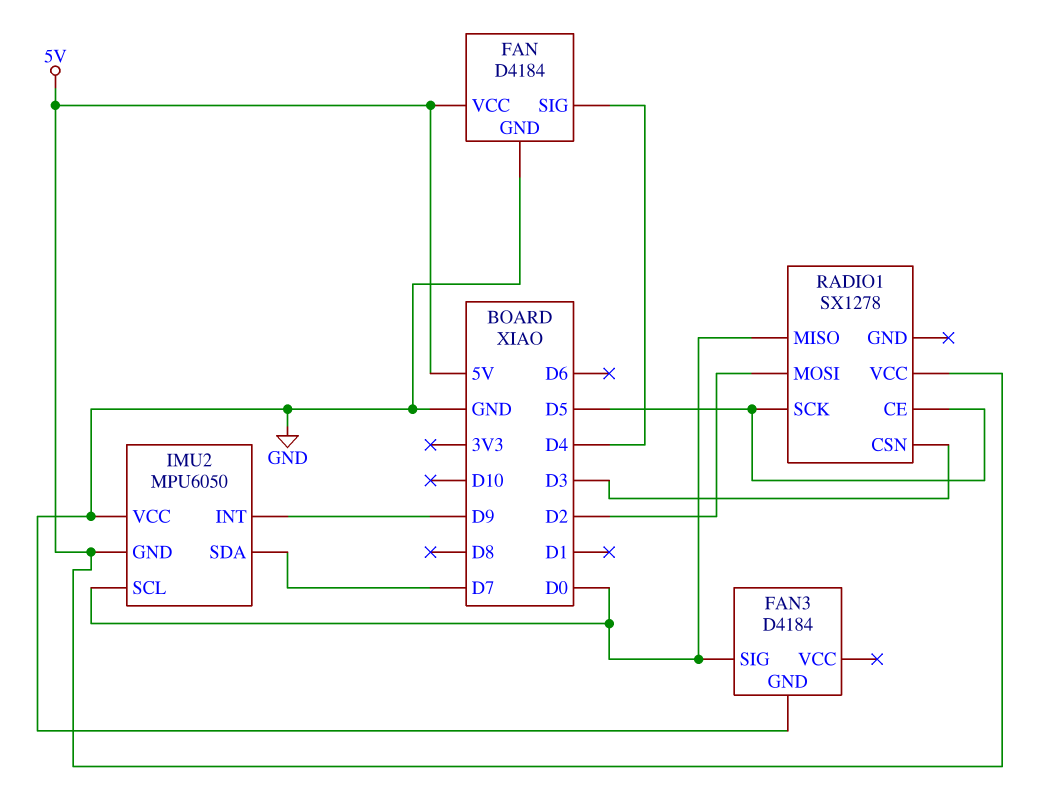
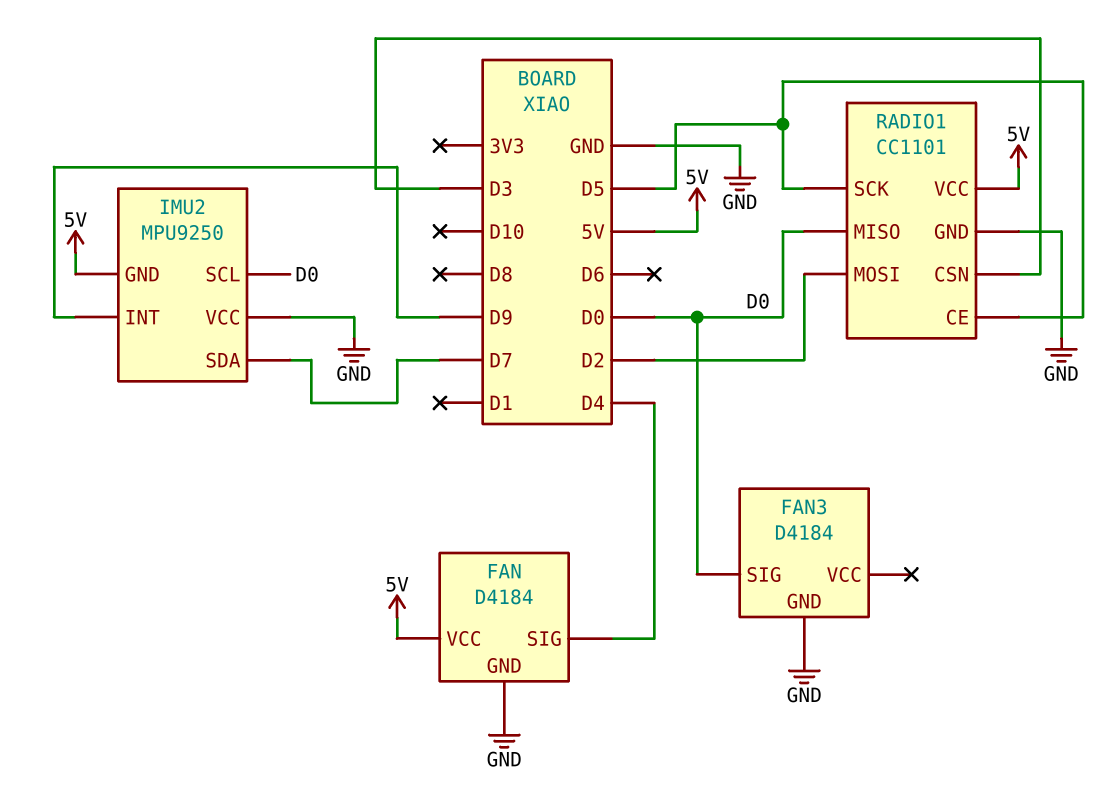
IMU2: MPU6050 -> MPU9250
RADIO1: SX1278 -> CC1101
RADIO1 pin GND: none -> GND

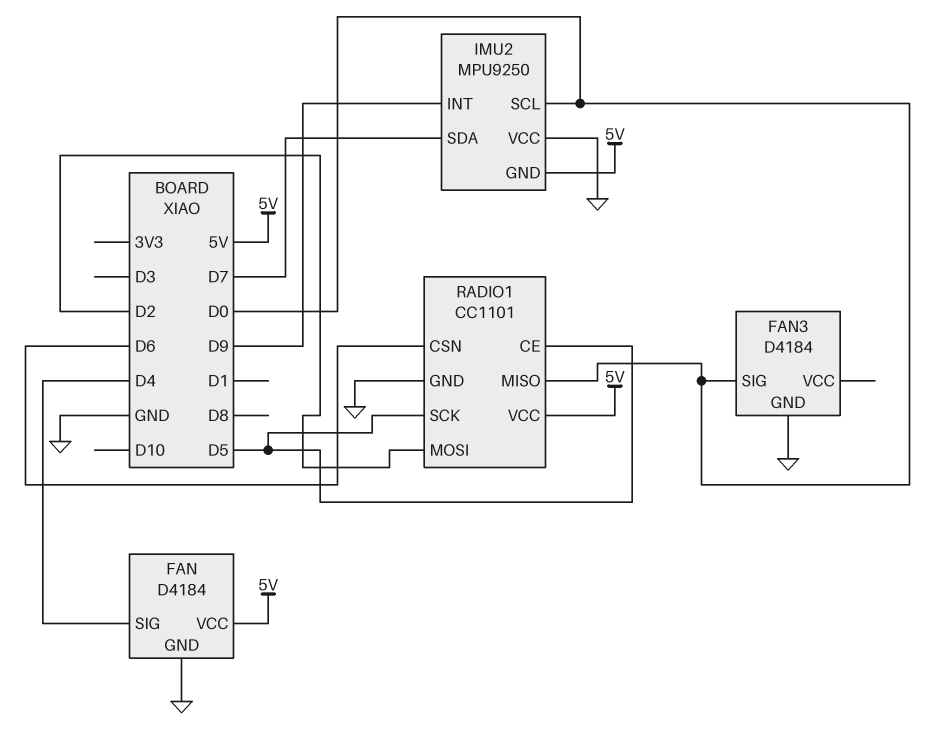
RADIO1 pin CSN: D3 -> D6

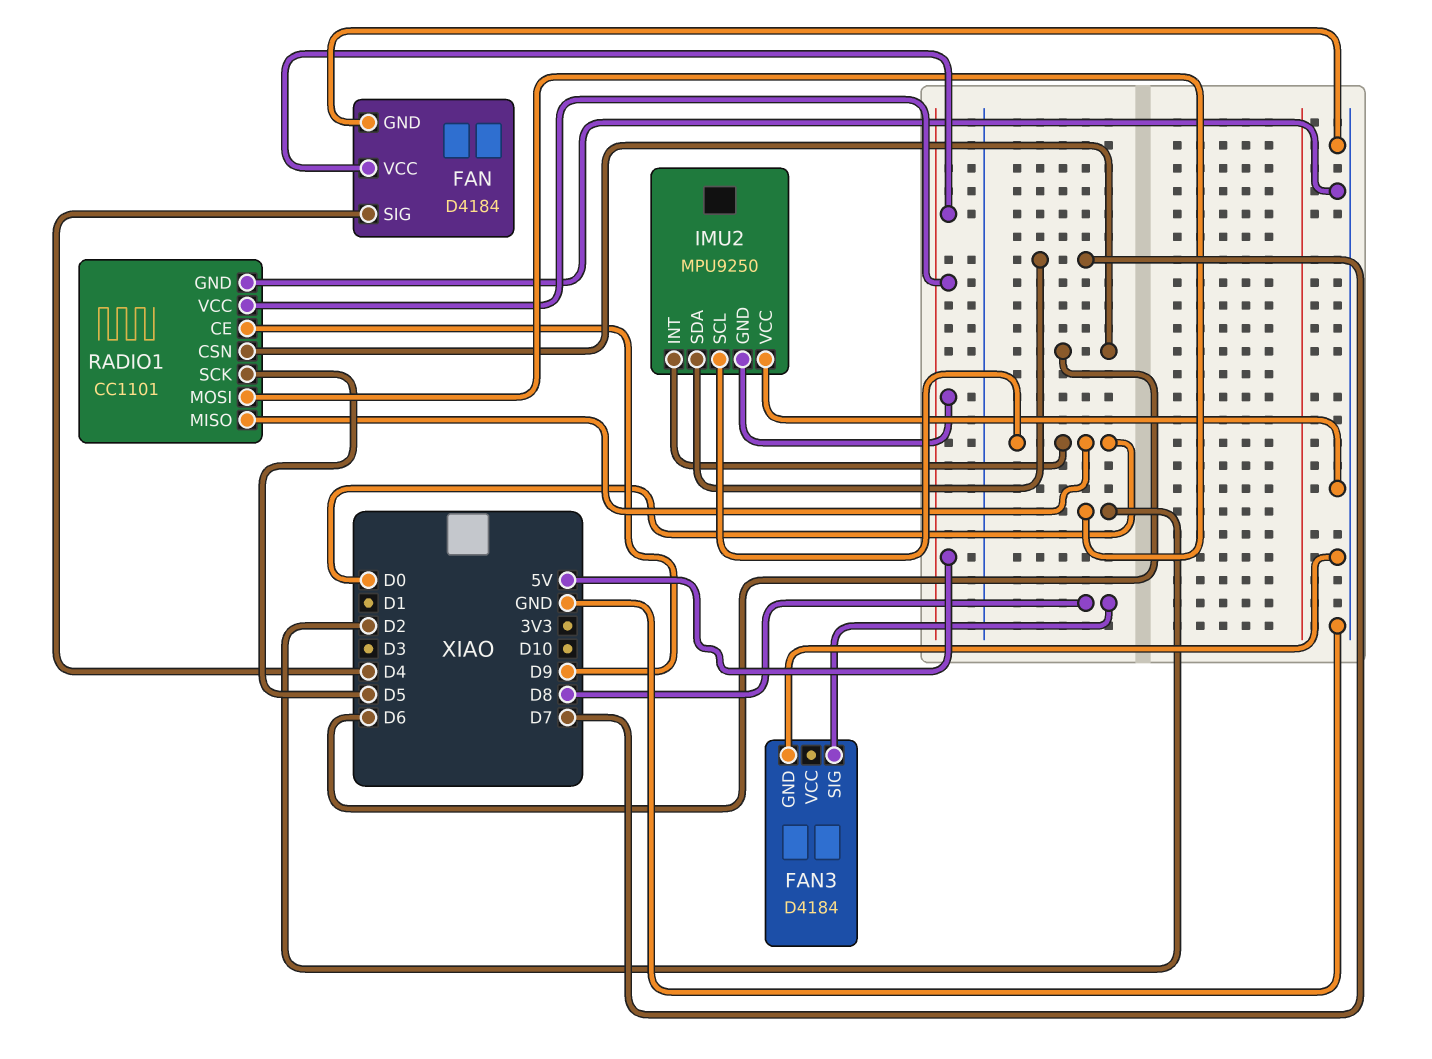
FAN3 pin SIG: D0 -> D8
IMU2 pin INT: D9 -> D0
RADIO1 pin CE: D5 -> D9

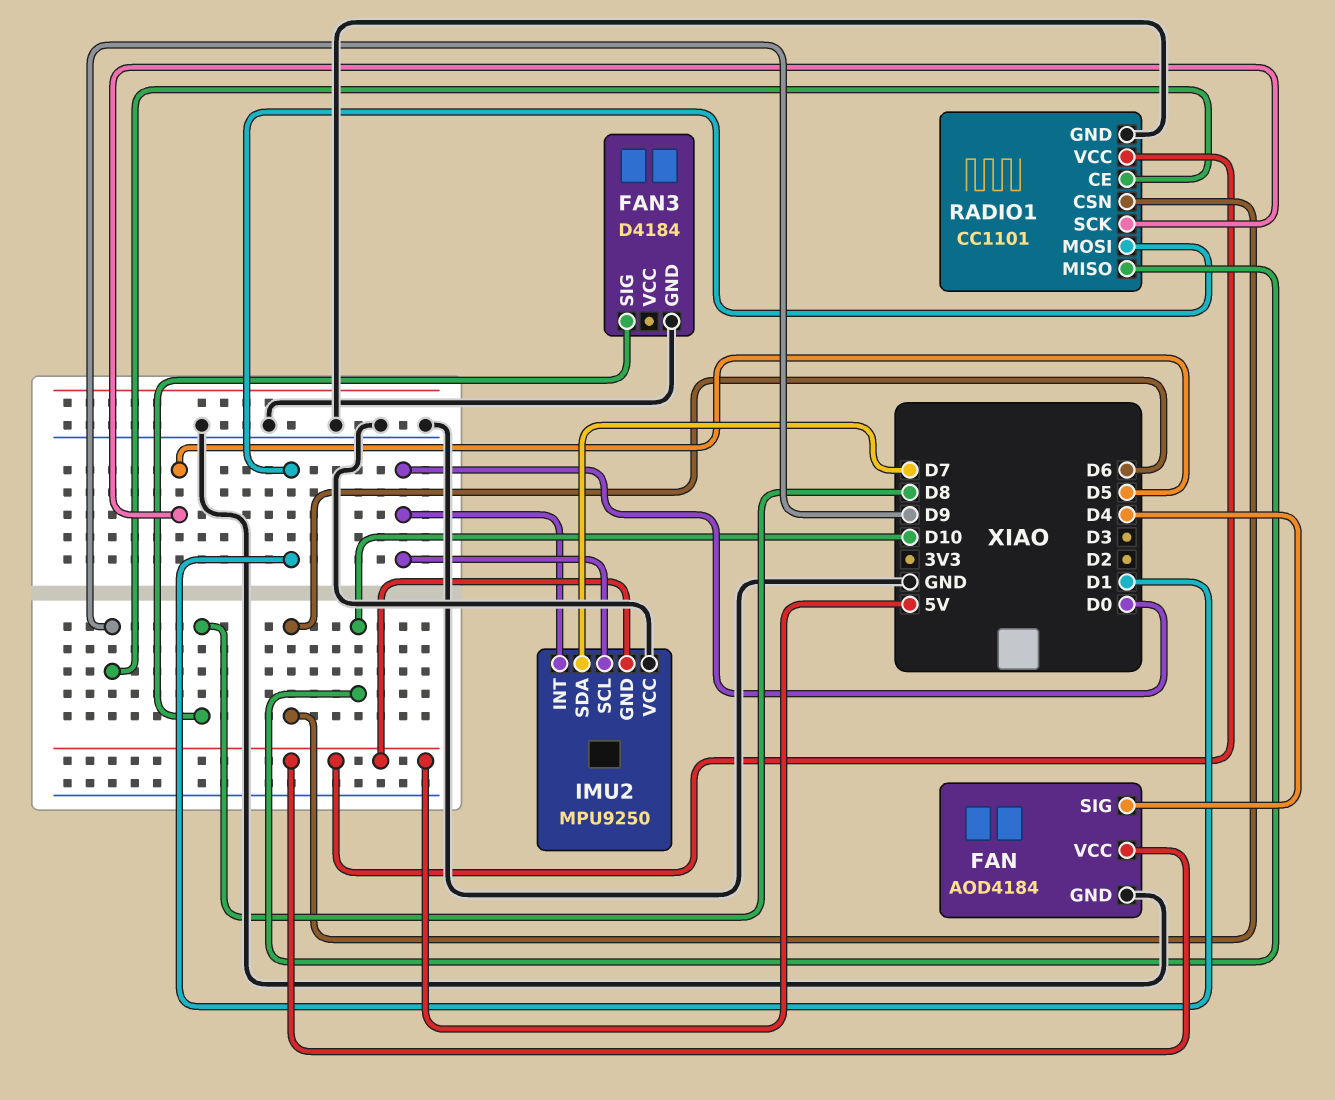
FAN: D4184 -> AOD4184
RADIO1 pin MISO: D0 -> D10
RADIO1 pin MOSI: D2 -> D1

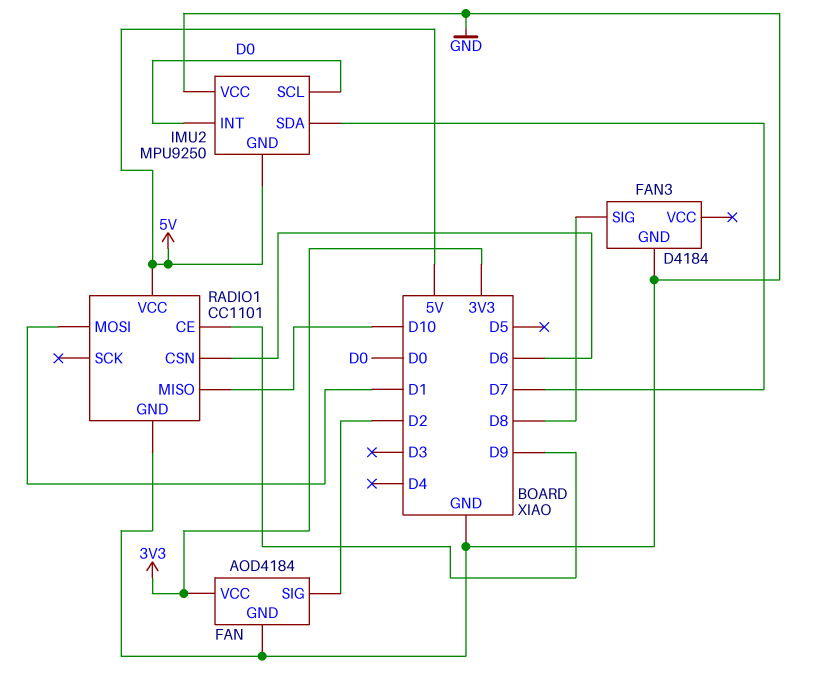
FAN pin SIG: D4 -> D2
FAN pin VCC: 5V -> 3V3
RADIO1 pin SCK: D5 -> none

